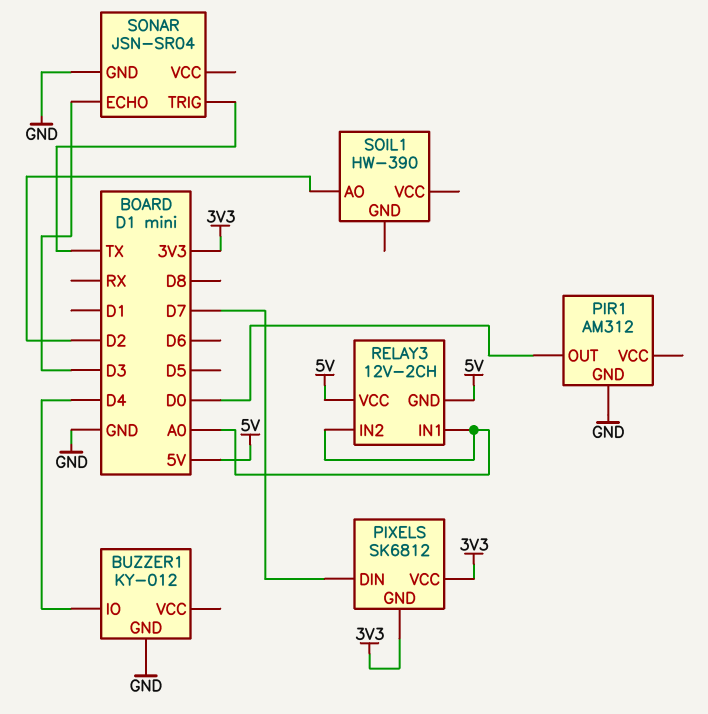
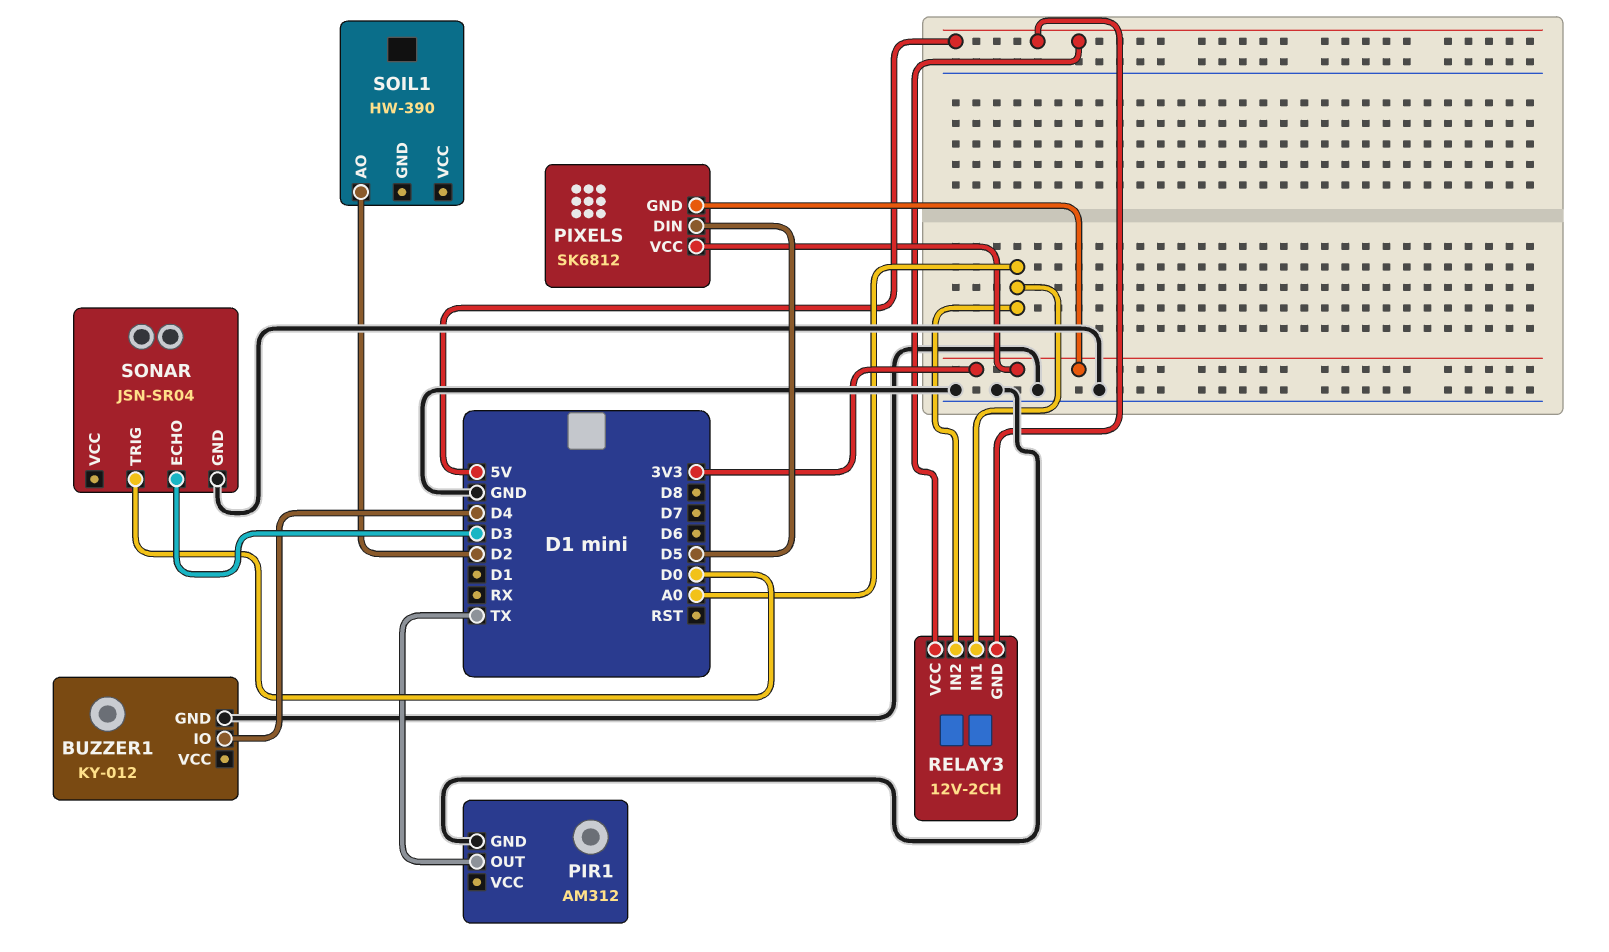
PIR1 pin OUT: D0 -> TX
PIXELS pin DIN: D7 -> D5
SONAR pin TRIG: TX -> D0

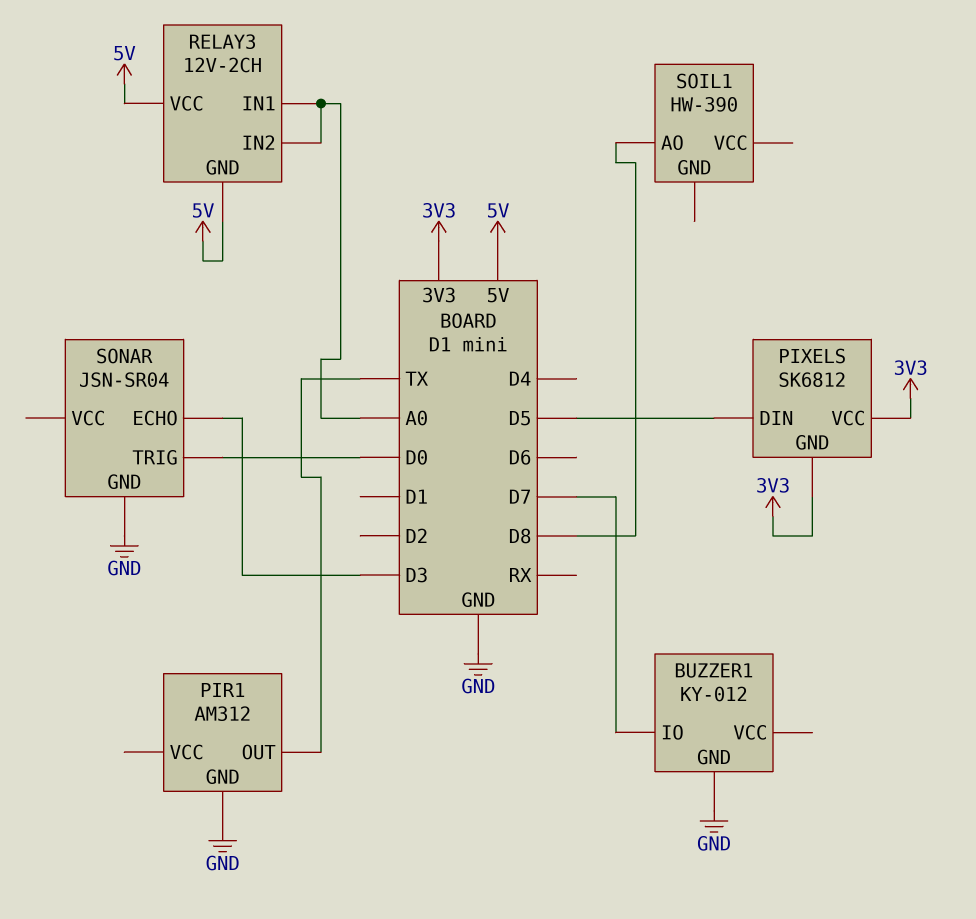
BUZZER1 pin IO: D4 -> D7
SOIL1 pin AO: D2 -> D8

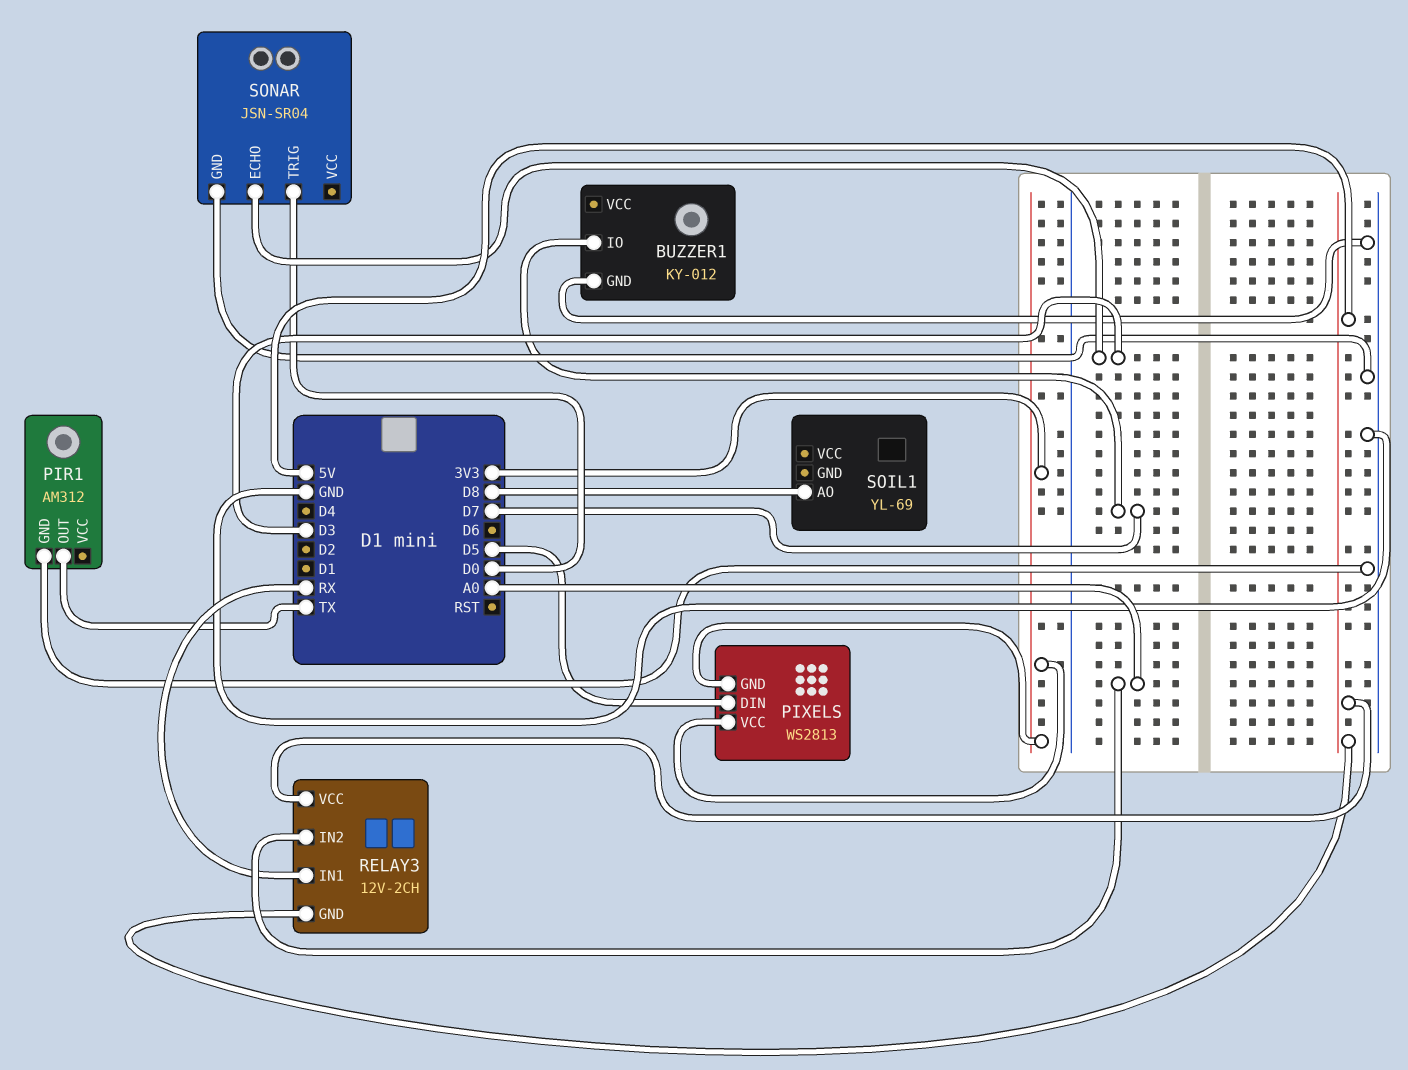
PIXELS: SK6812 -> WS2813
RELAY3 pin IN1: A0 -> RX
SOIL1: HW-390 -> YL-69

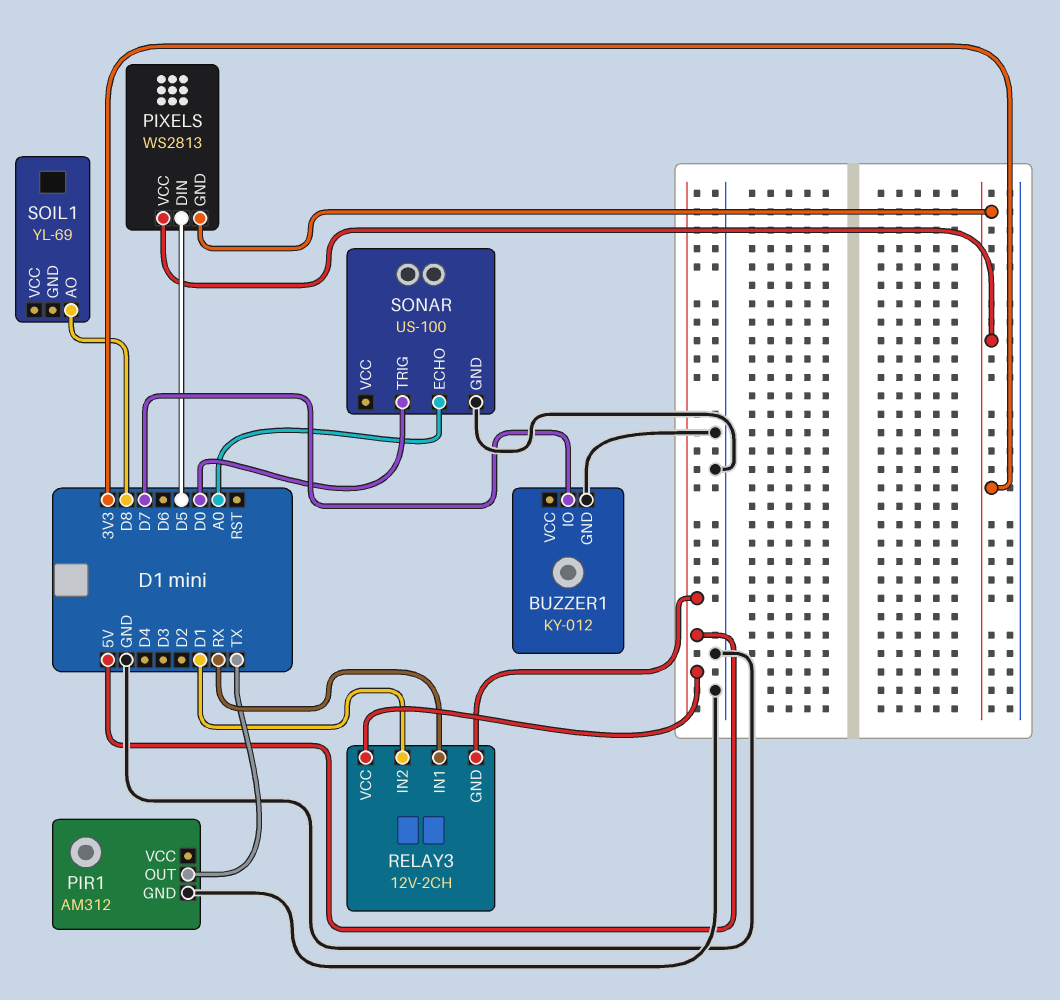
RELAY3 pin IN2: A0 -> D1
SONAR: JSN-SR04 -> US-100
SONAR pin ECHO: D3 -> A0

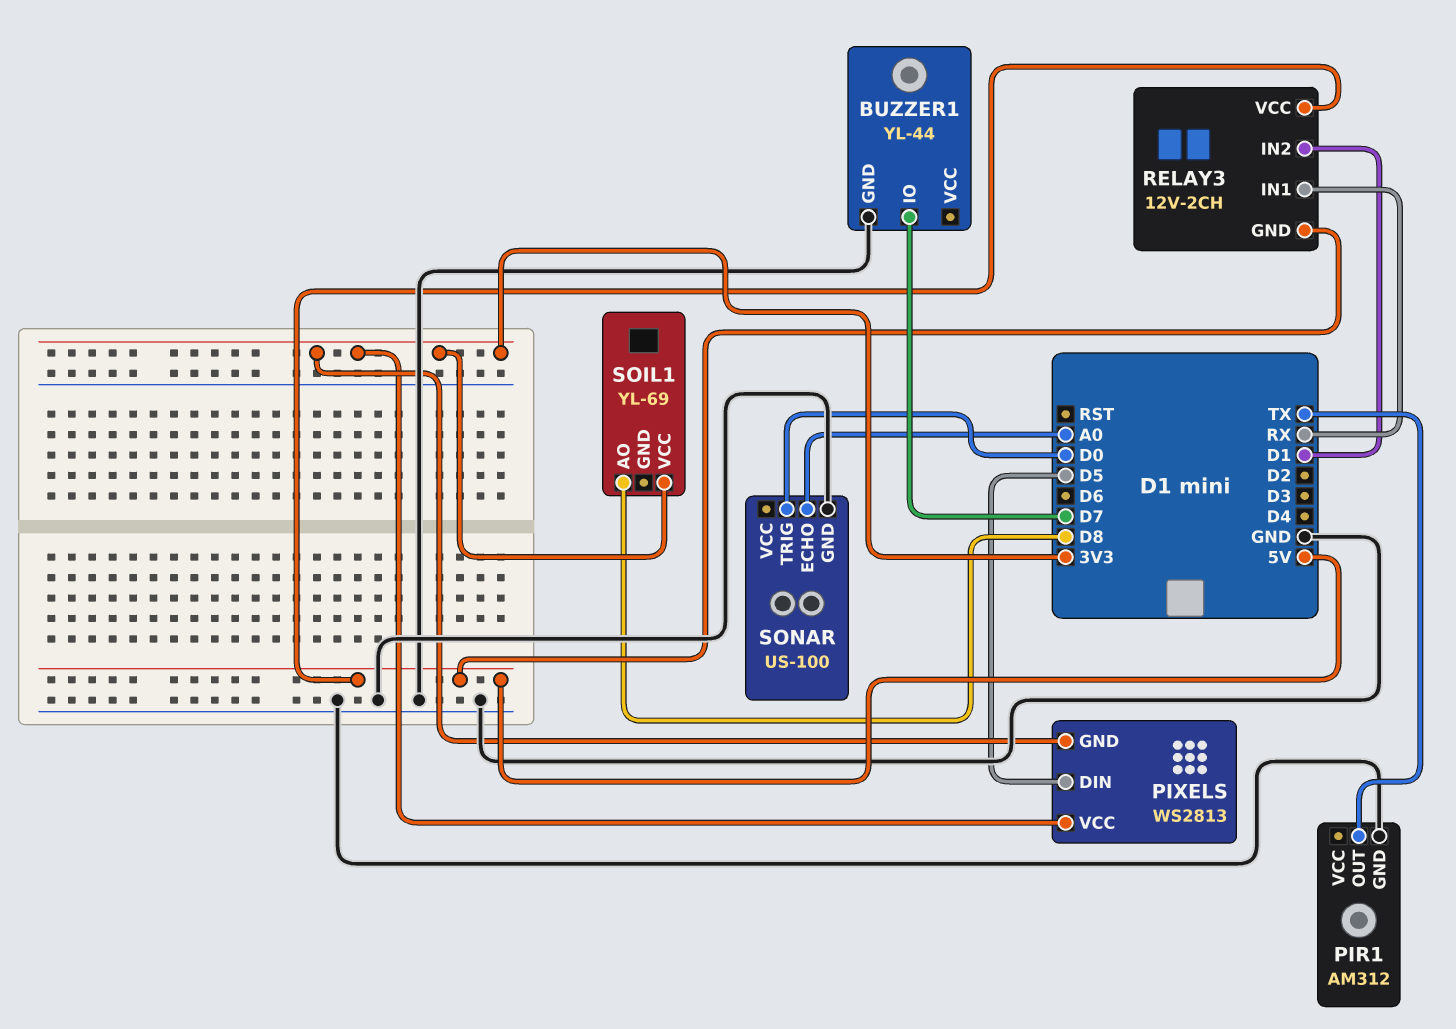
BUZZER1: KY-012 -> YL-44
SOIL1 pin VCC: none -> 3V3

